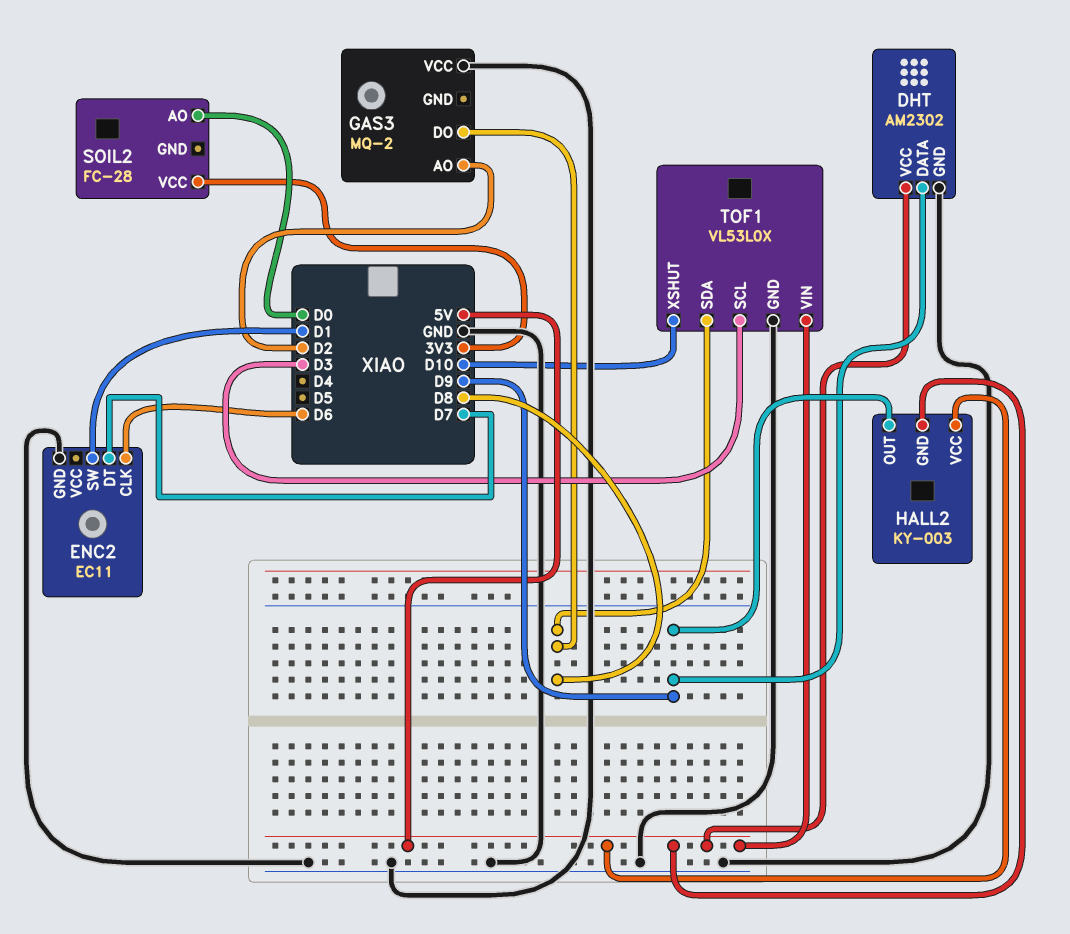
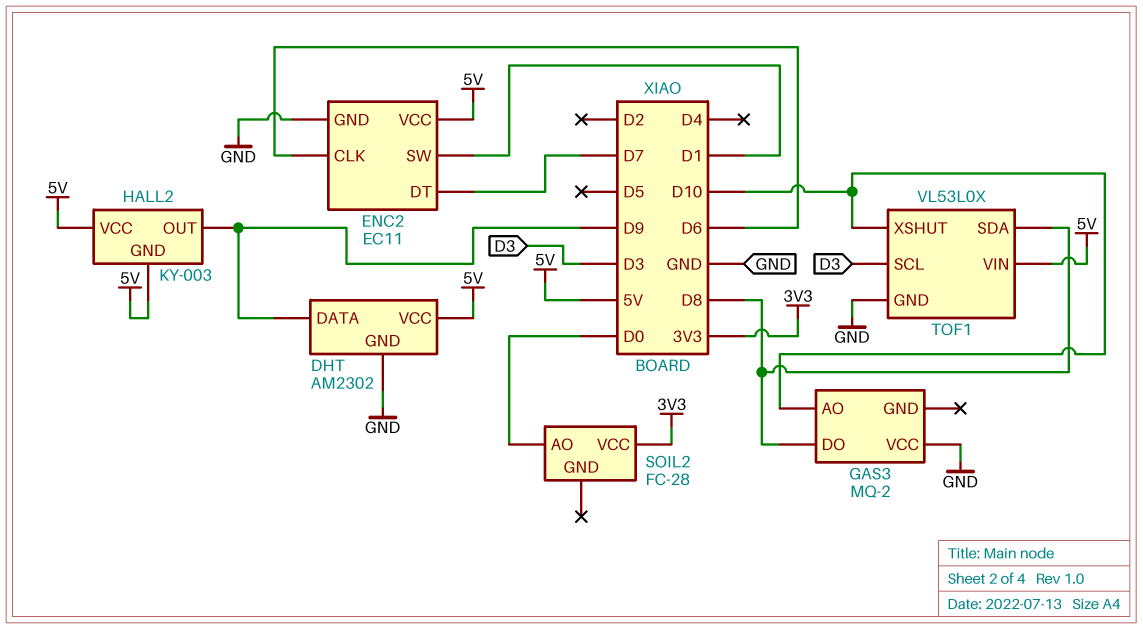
ENC2 pin VCC: none -> 5V
GAS3 pin AO: D2 -> D10

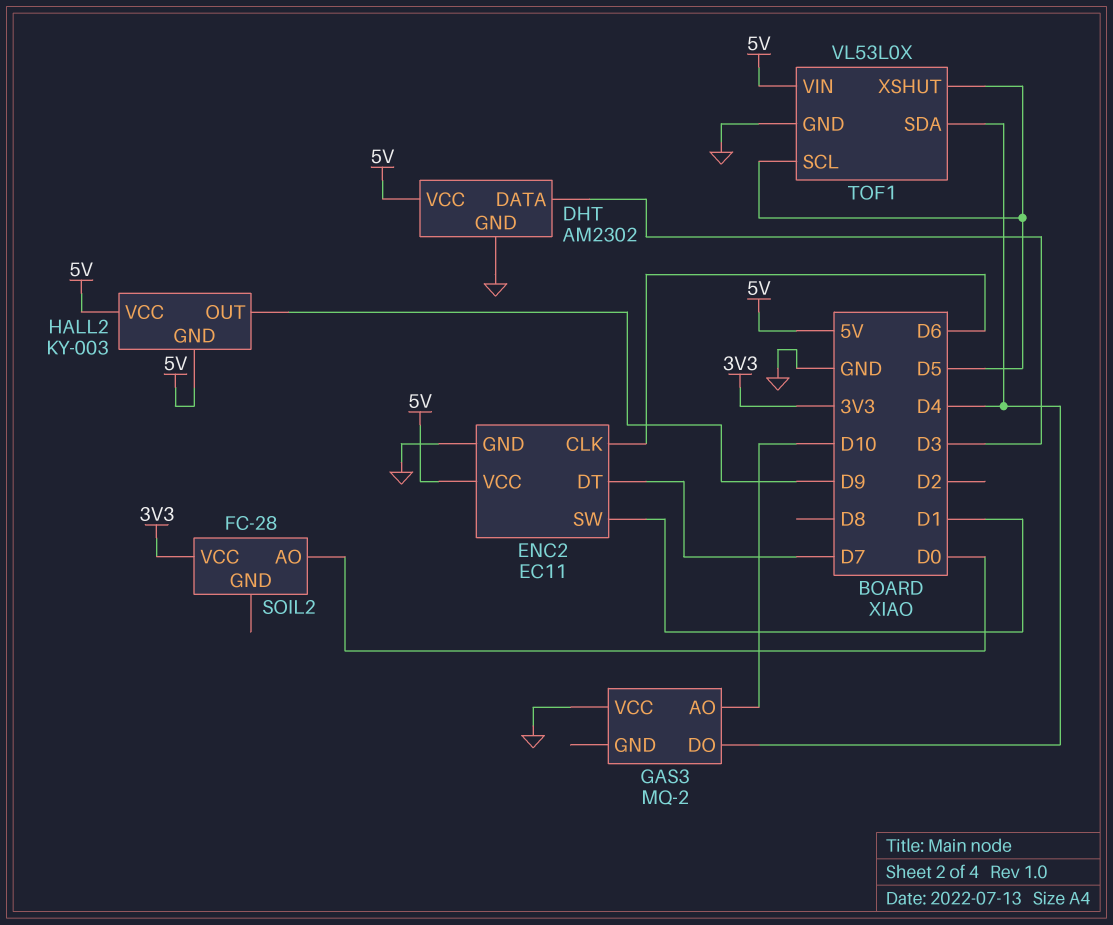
DHT pin DATA: D9 -> D3
GAS3 pin DO: D8 -> D4
TOF1 pin SCL: D3 -> D5
TOF1 pin SDA: D8 -> D4
TOF1 pin XSHUT: D10 -> D5

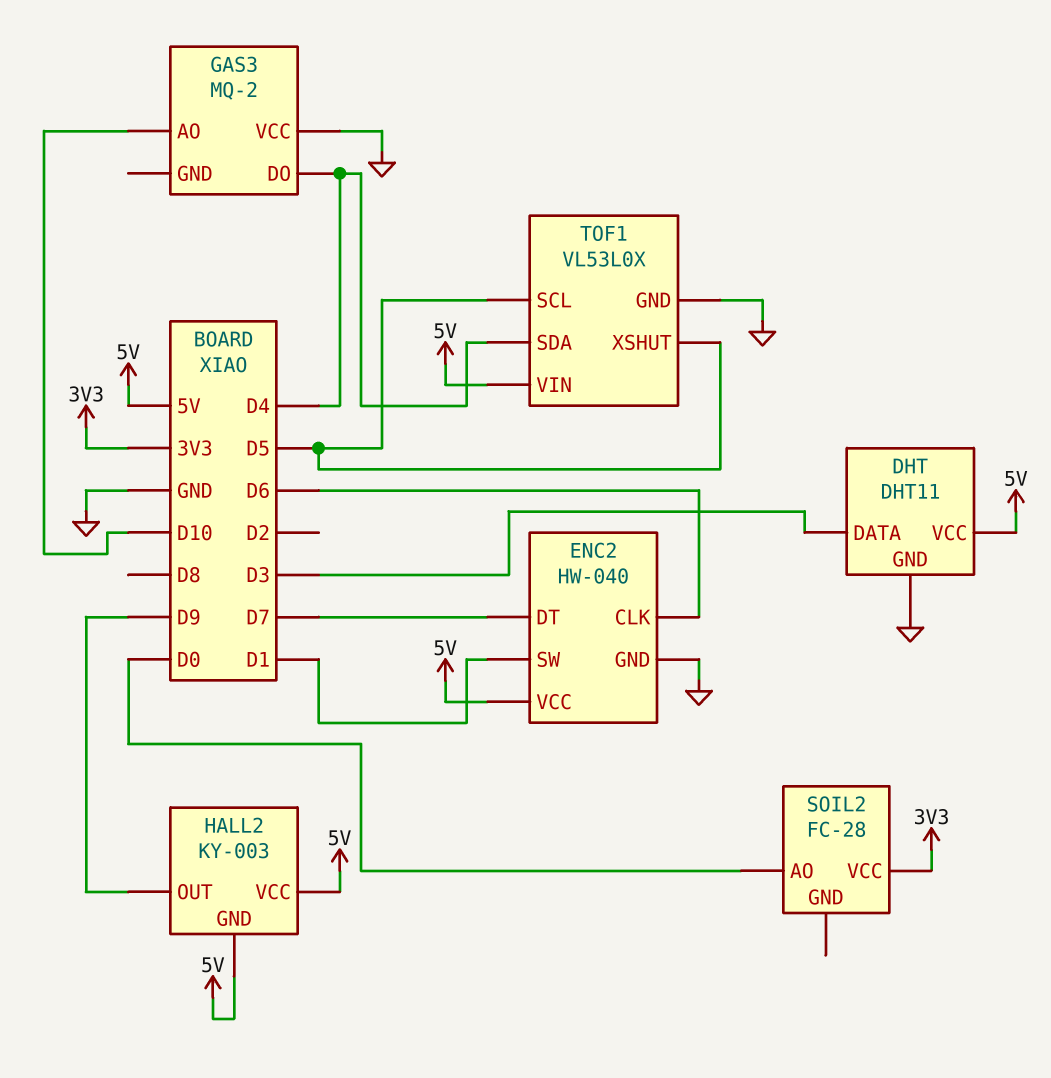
DHT: AM2302 -> DHT11
ENC2: EC11 -> HW-040

